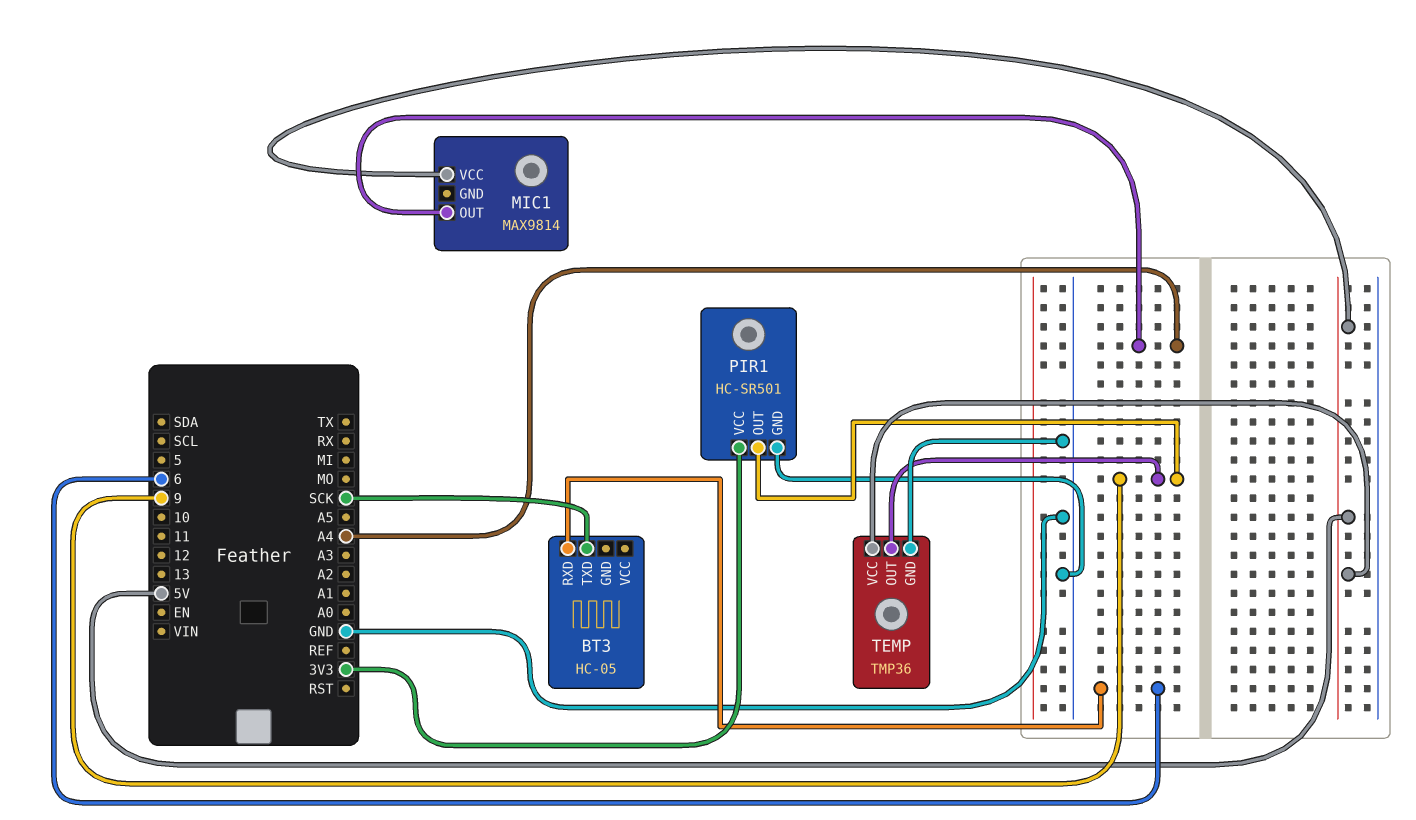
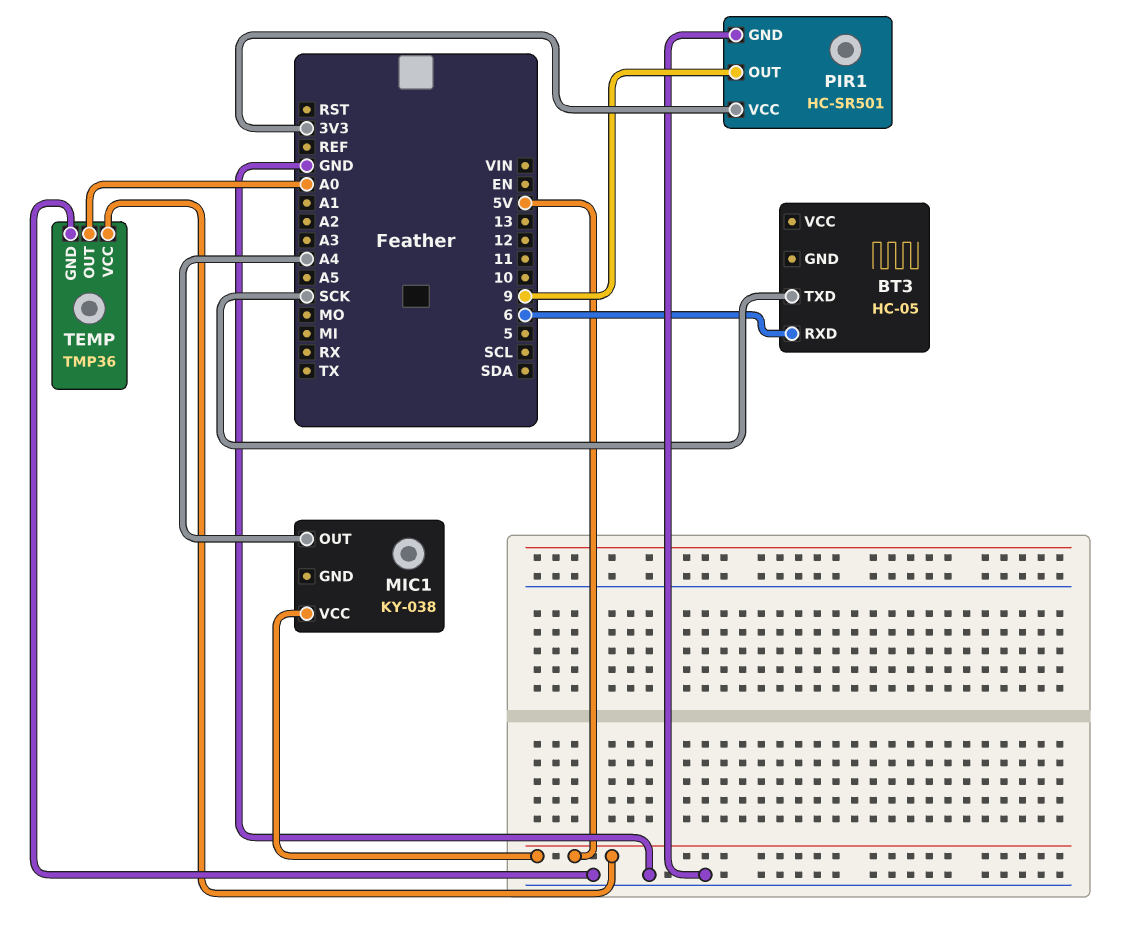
MIC1: MAX9814 -> KY-038
TEMP pin OUT: 9 -> A0

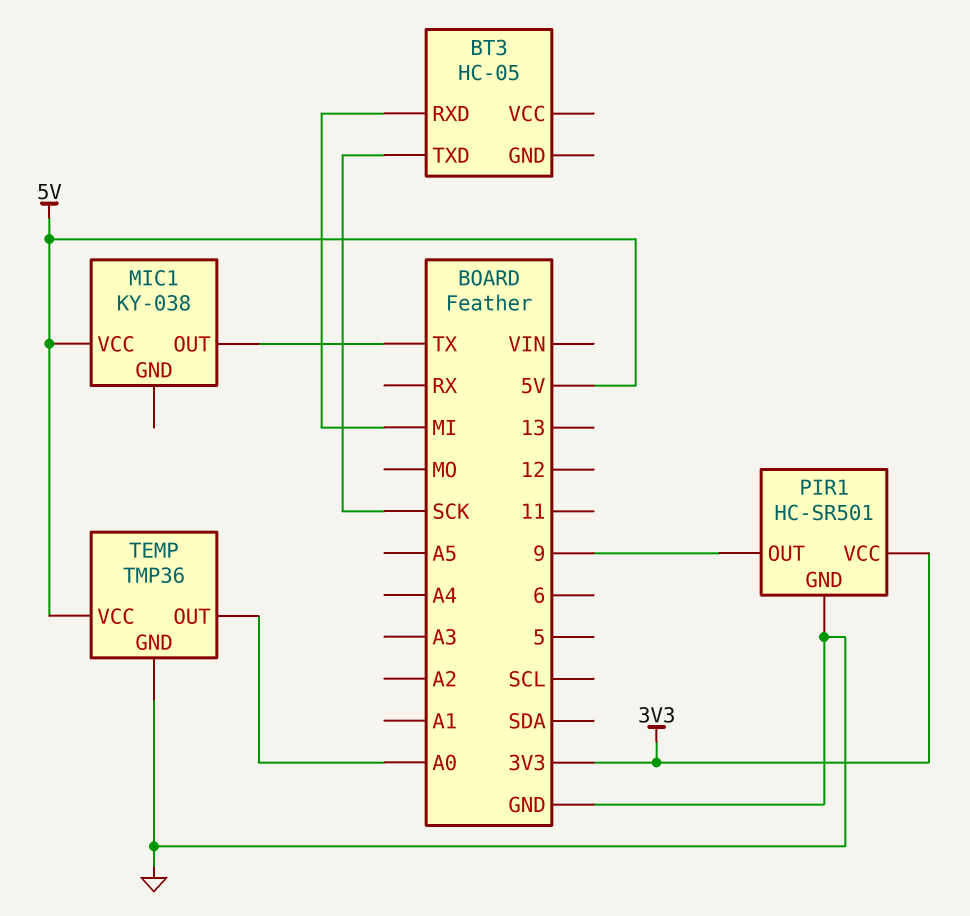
BT3 pin RXD: 6 -> MI
MIC1 pin OUT: A4 -> TX

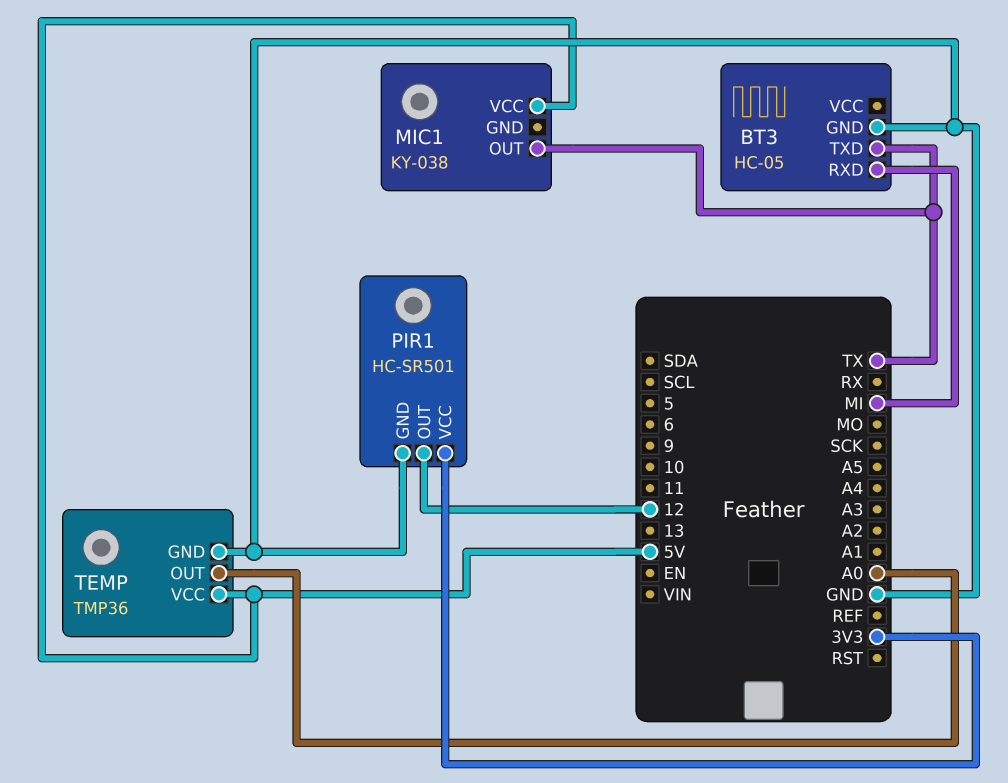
BT3 pin GND: none -> GND
BT3 pin TXD: SCK -> TX
PIR1 pin OUT: 9 -> 12

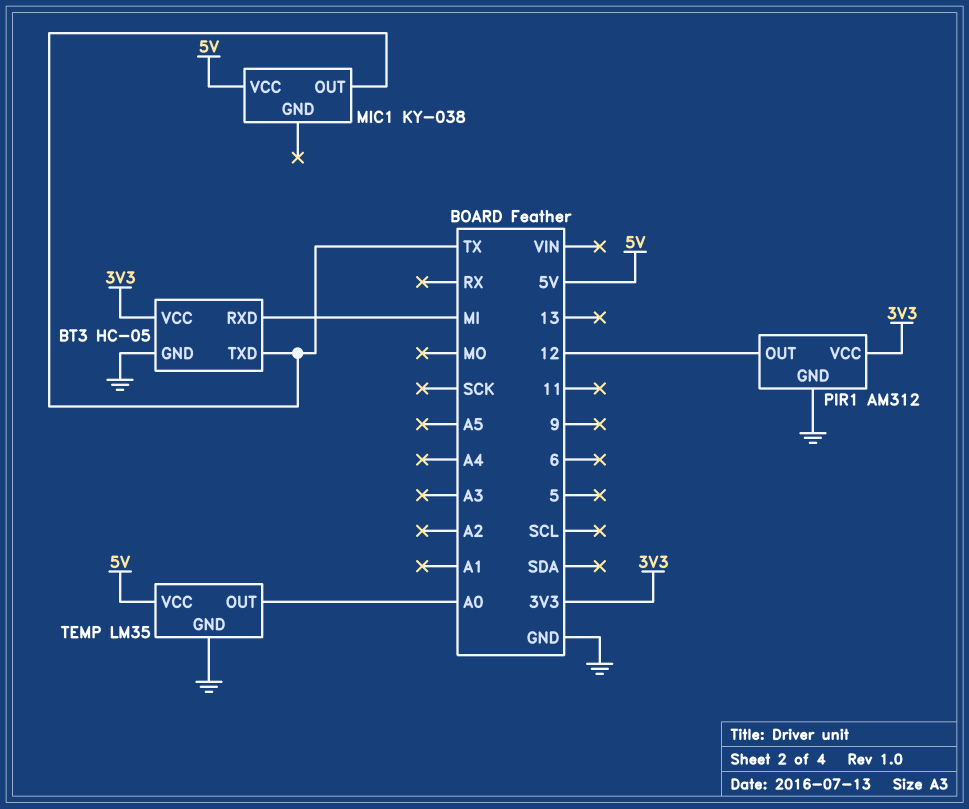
BT3 pin VCC: none -> 3V3
PIR1: HC-SR501 -> AM312
TEMP: TMP36 -> LM35

